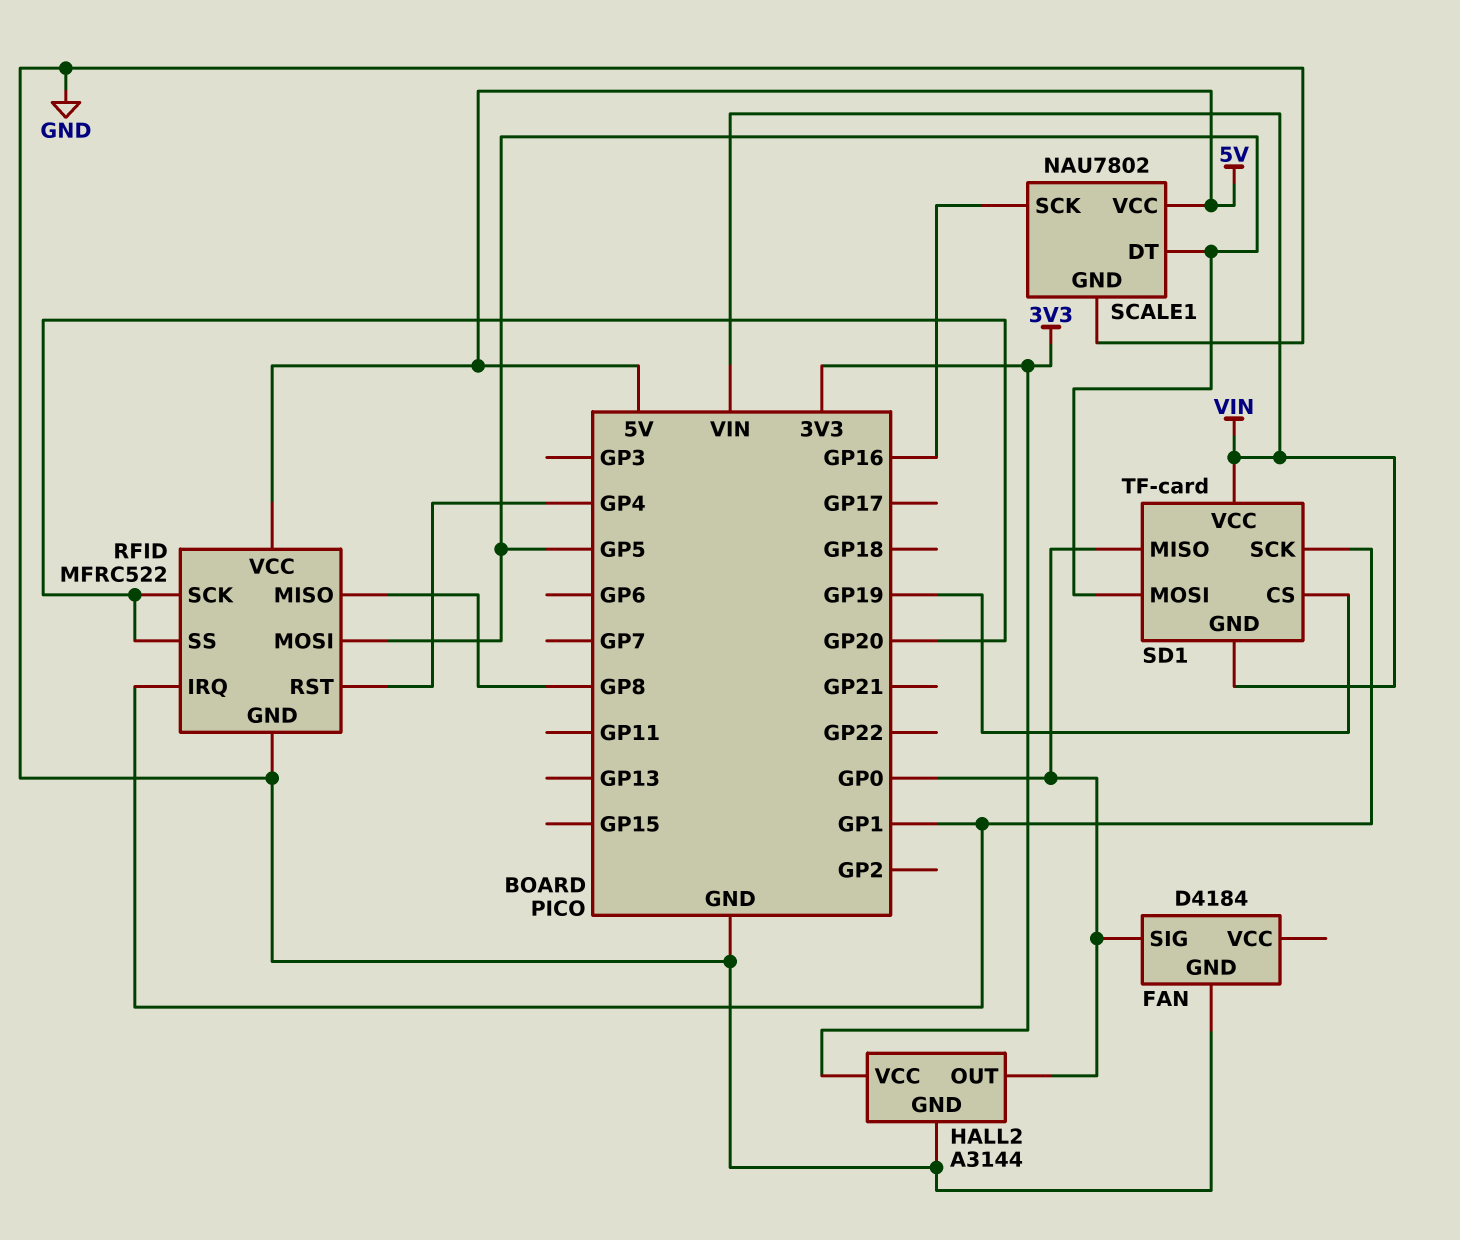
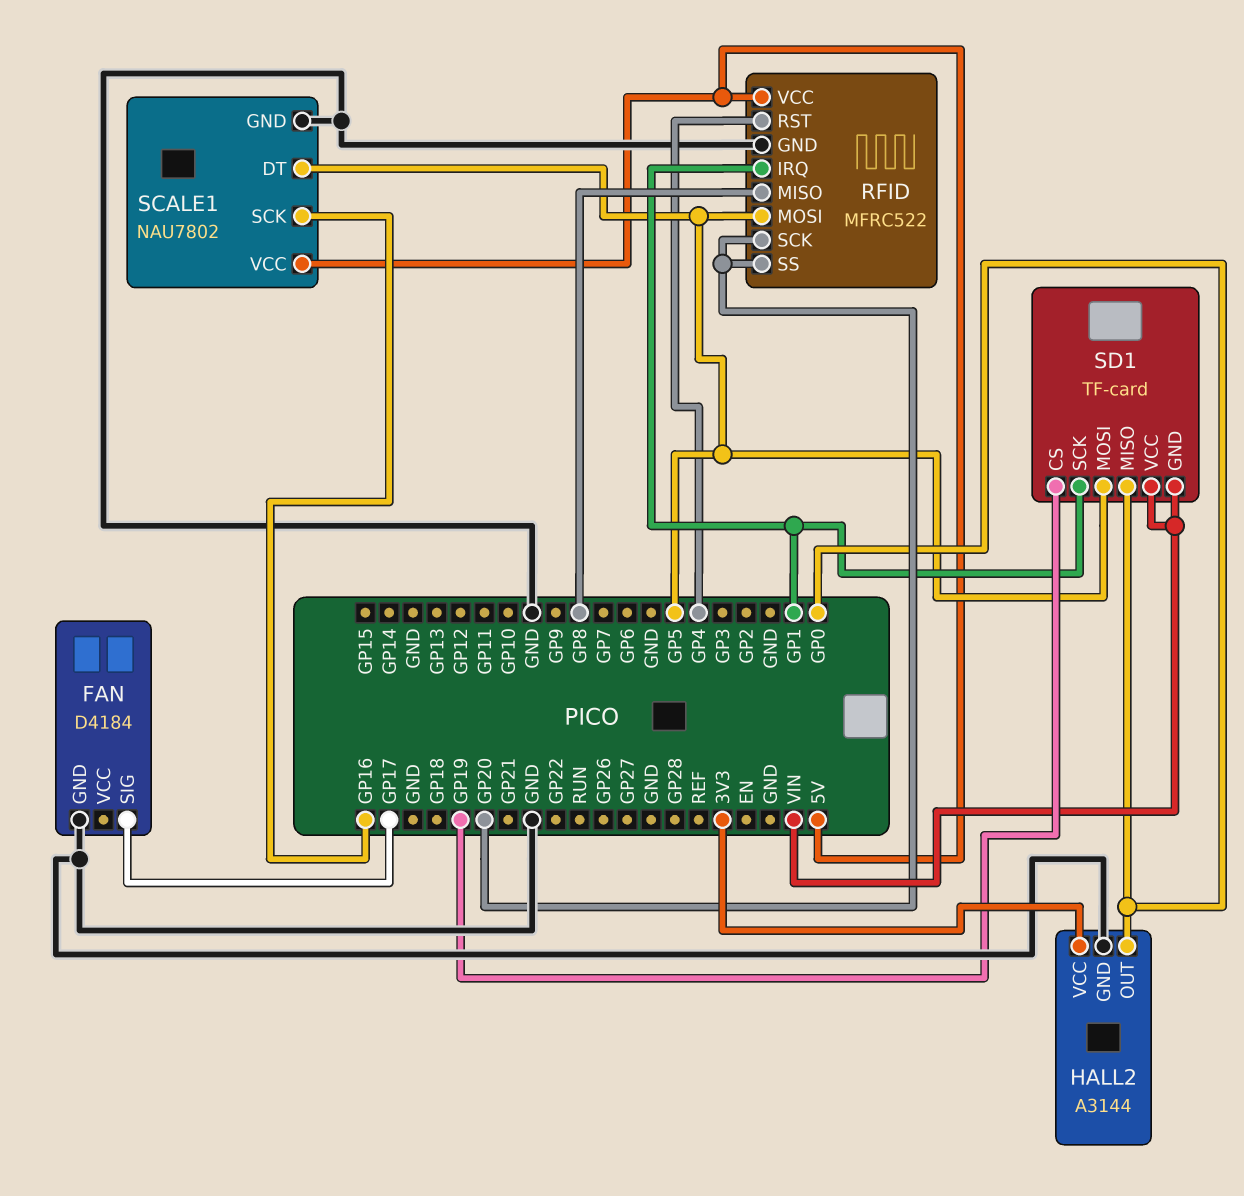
FAN pin SIG: GP0 -> GP17

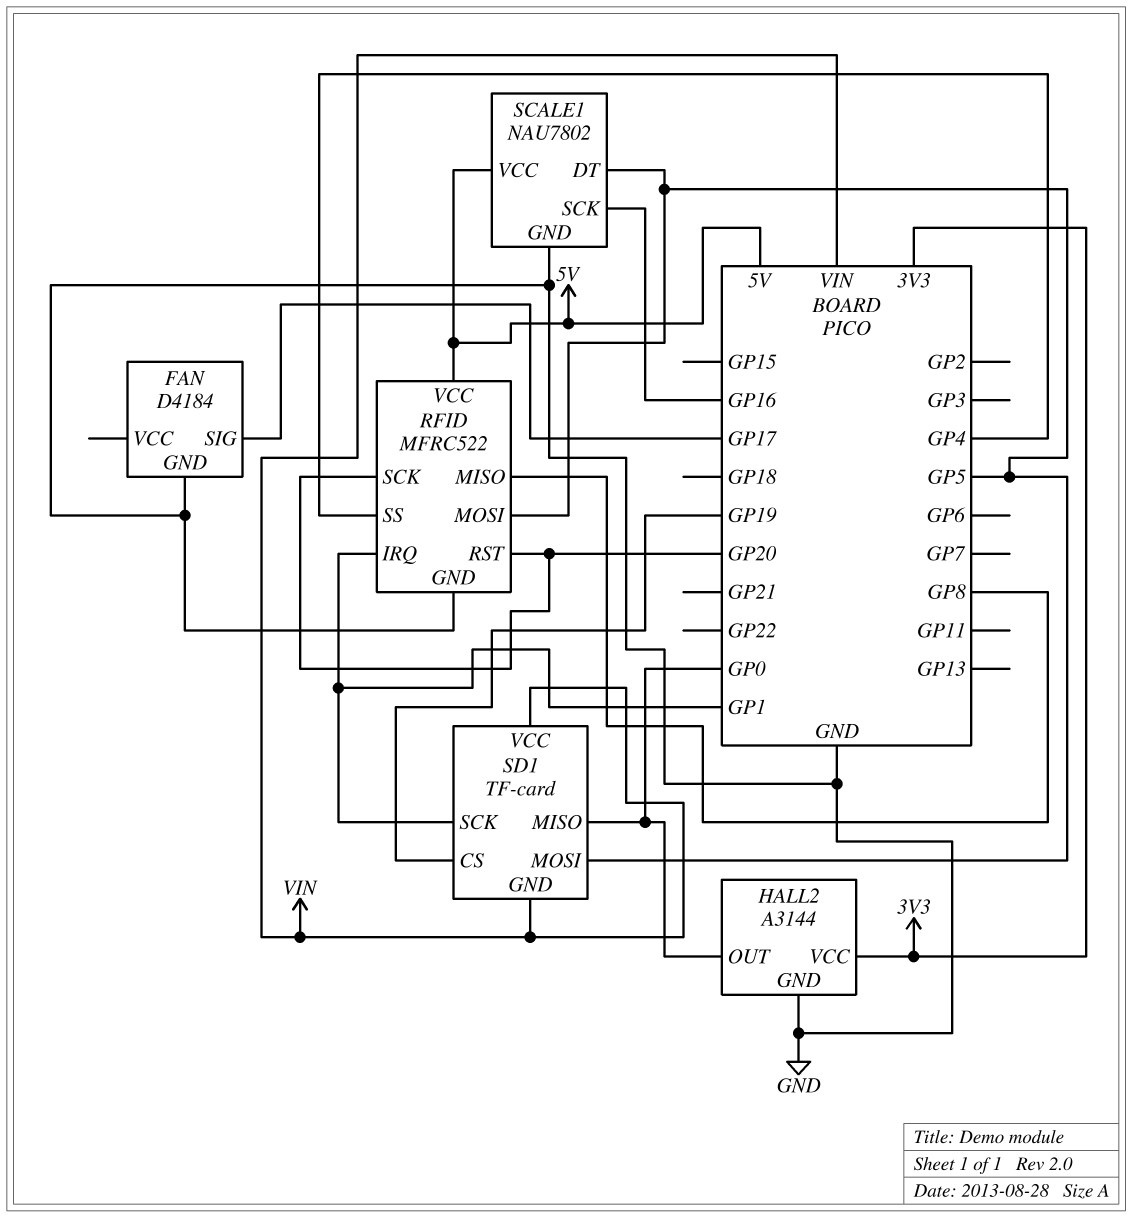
RFID pin RST: GP4 -> GP20
RFID pin SS: GP20 -> GP4

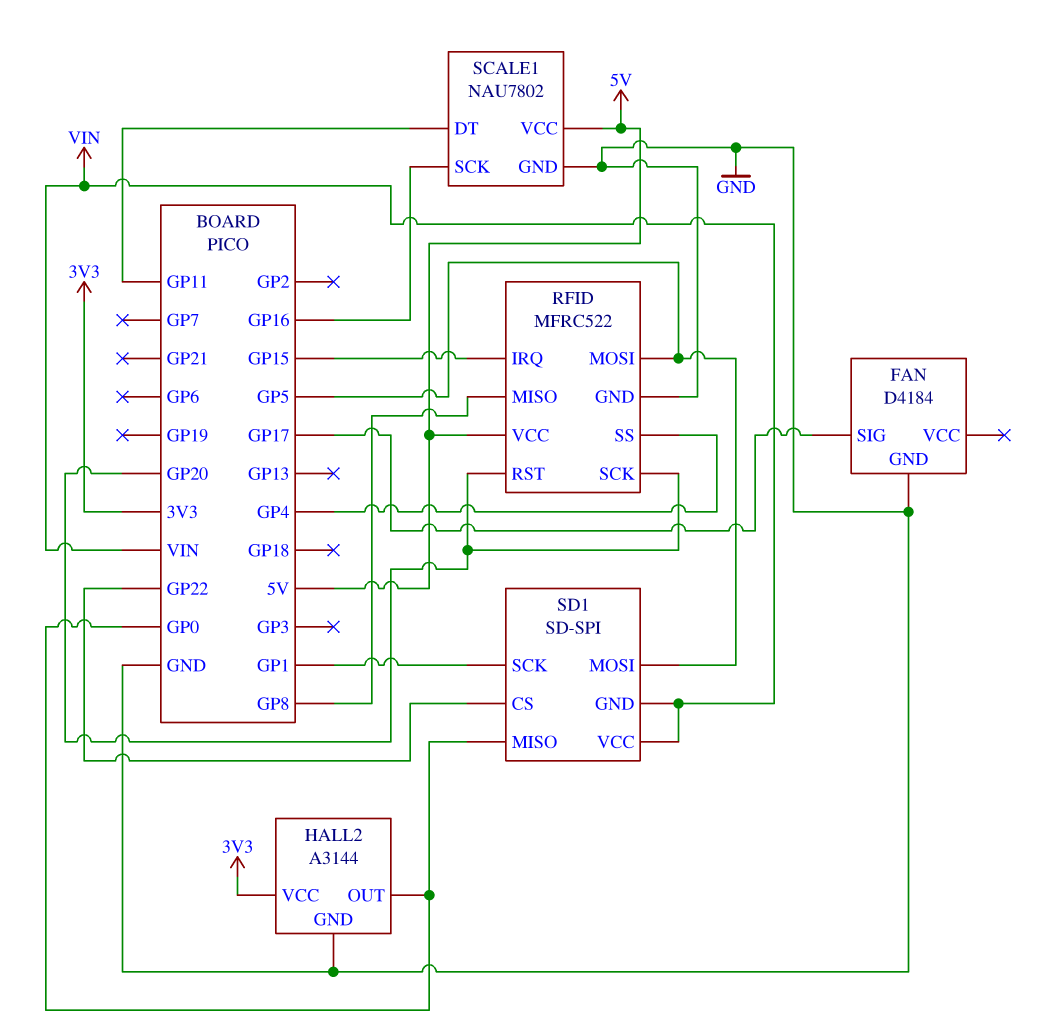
RFID pin IRQ: GP1 -> GP15
SCALE1 pin DT: GP5 -> GP11
SD1: TF-card -> SD-SPI
SD1 pin CS: GP19 -> GP22

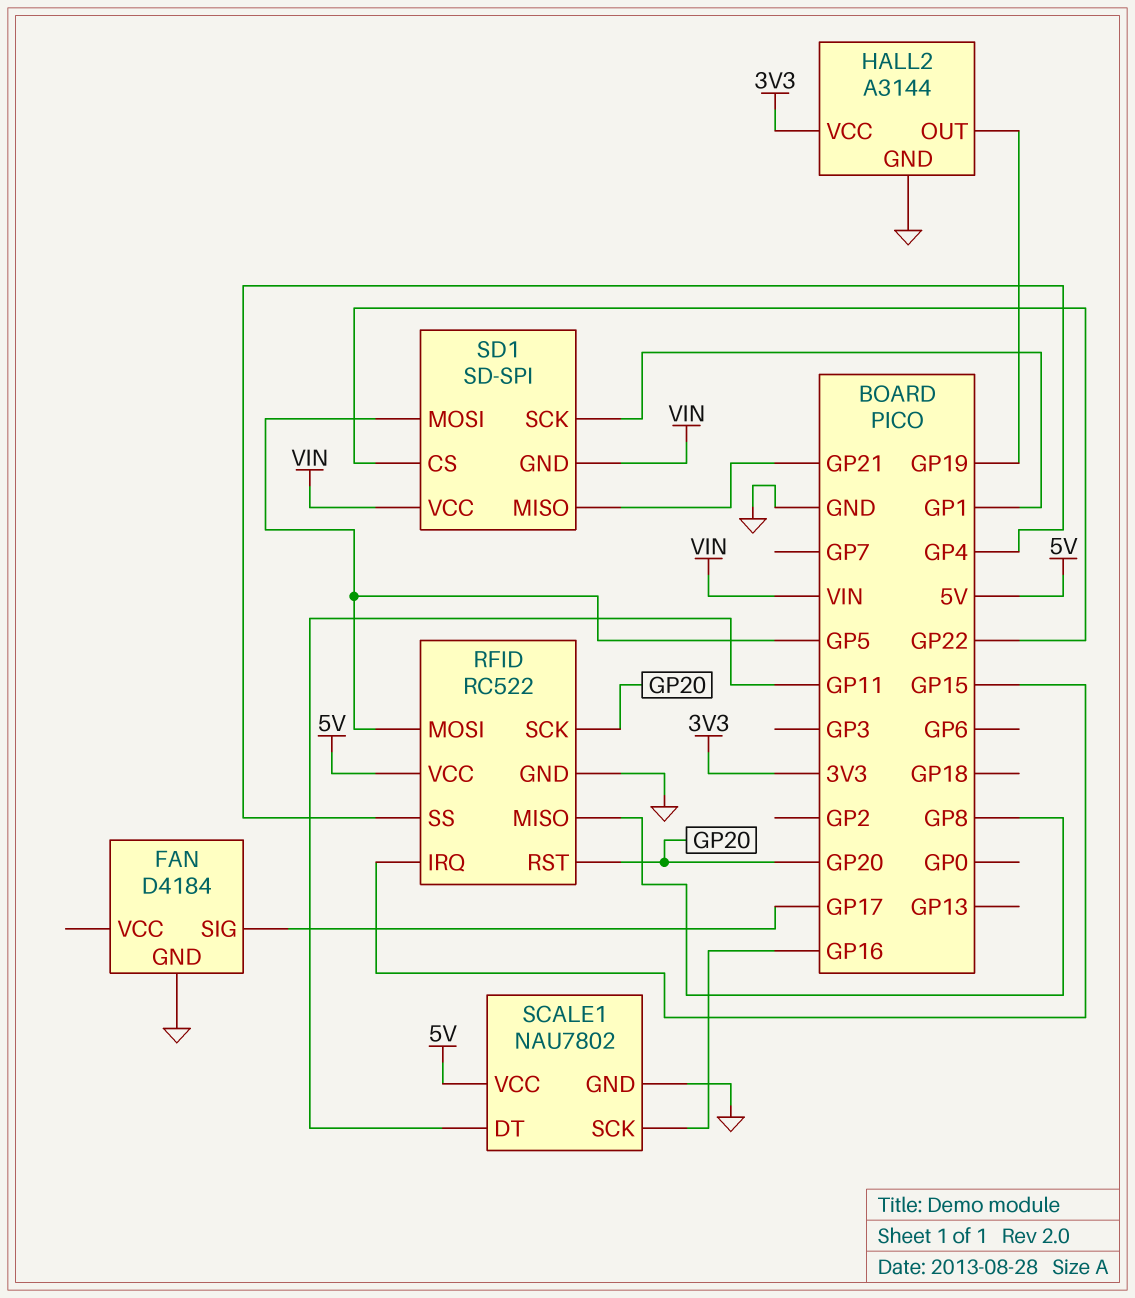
HALL2 pin OUT: GP0 -> GP19
RFID: MFRC522 -> RC522
SD1 pin MISO: GP0 -> GP21

